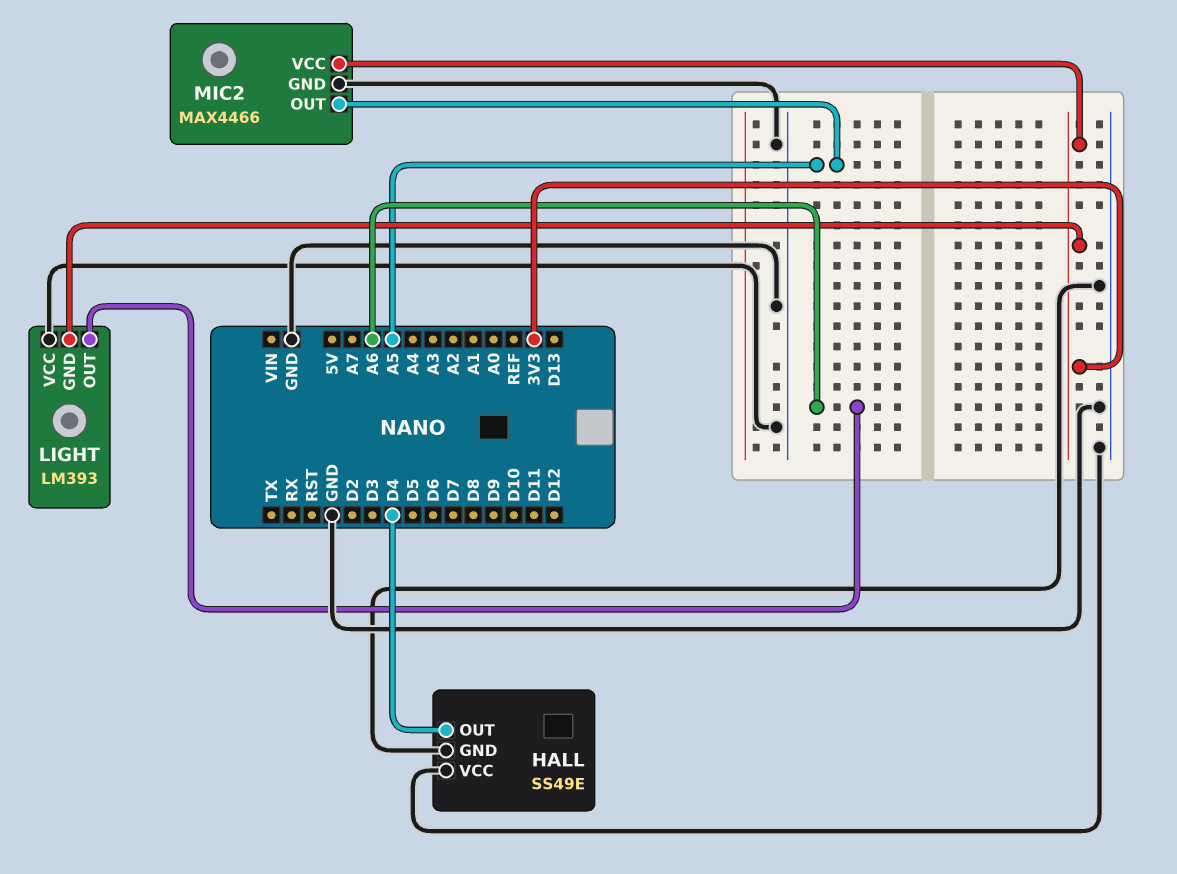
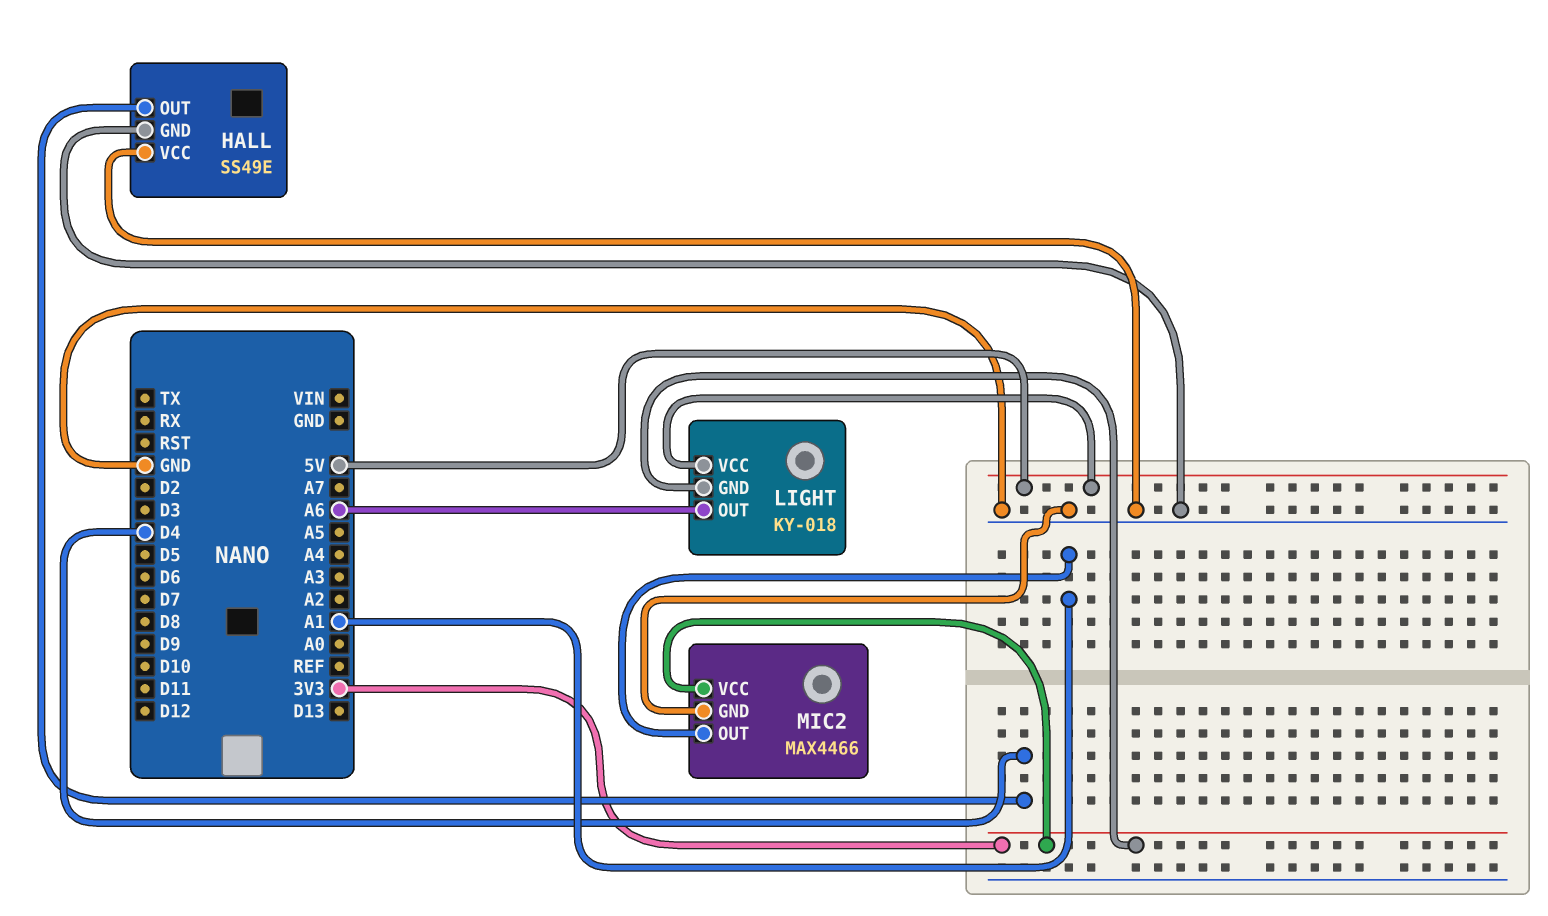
LIGHT: LM393 -> KY-018
LIGHT pin VCC: GND -> 5V
MIC2 pin OUT: A5 -> A1

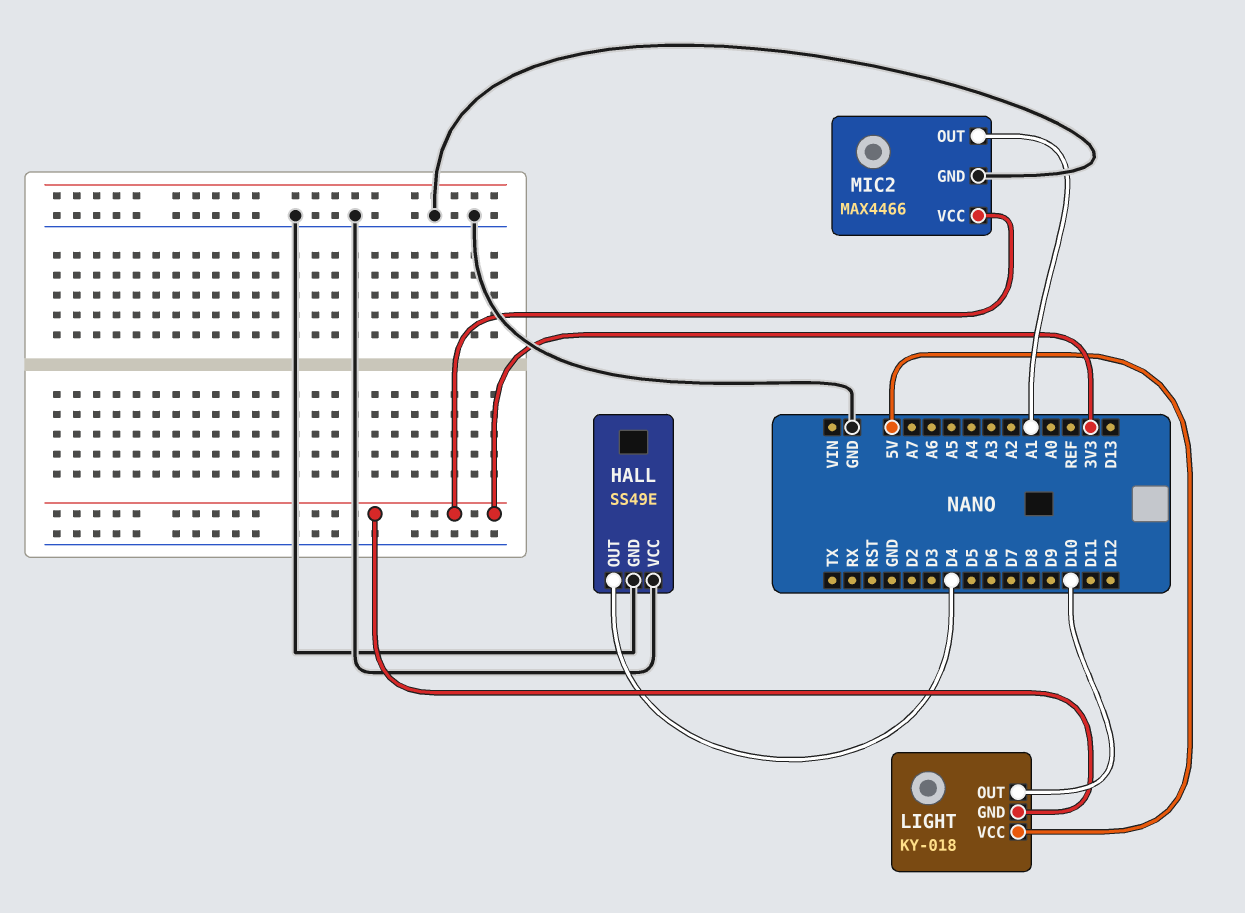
LIGHT pin OUT: A6 -> D10

